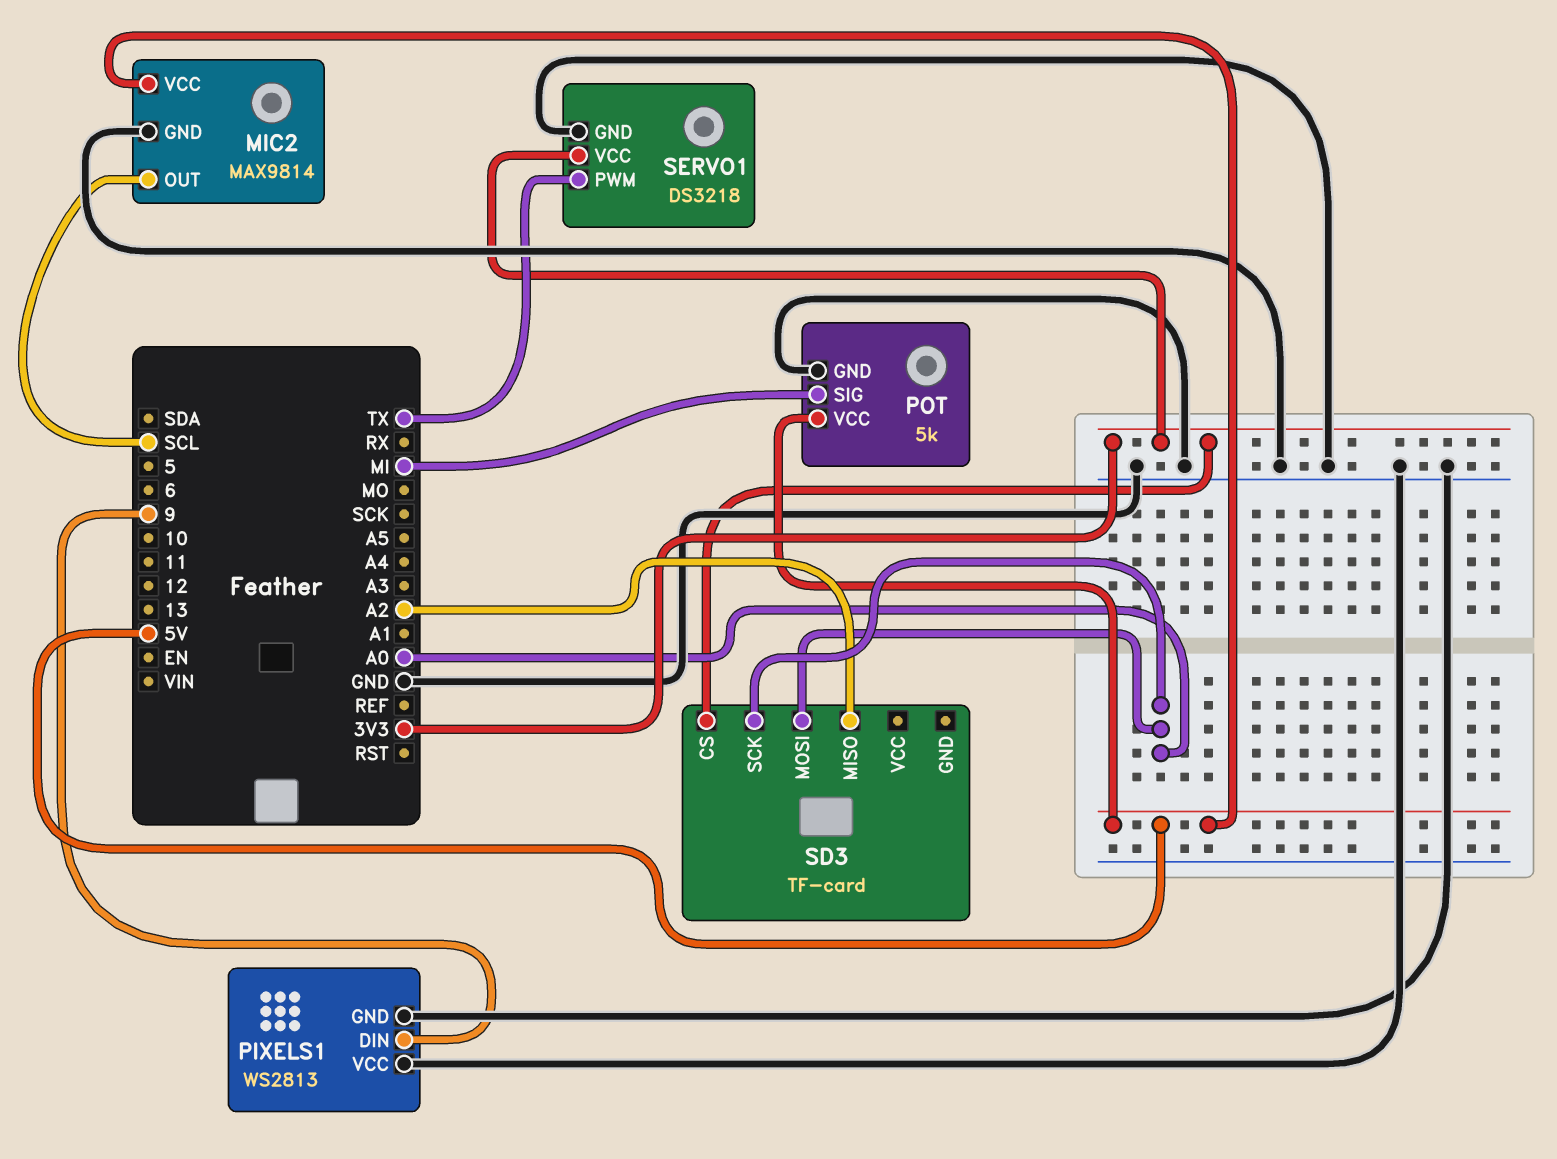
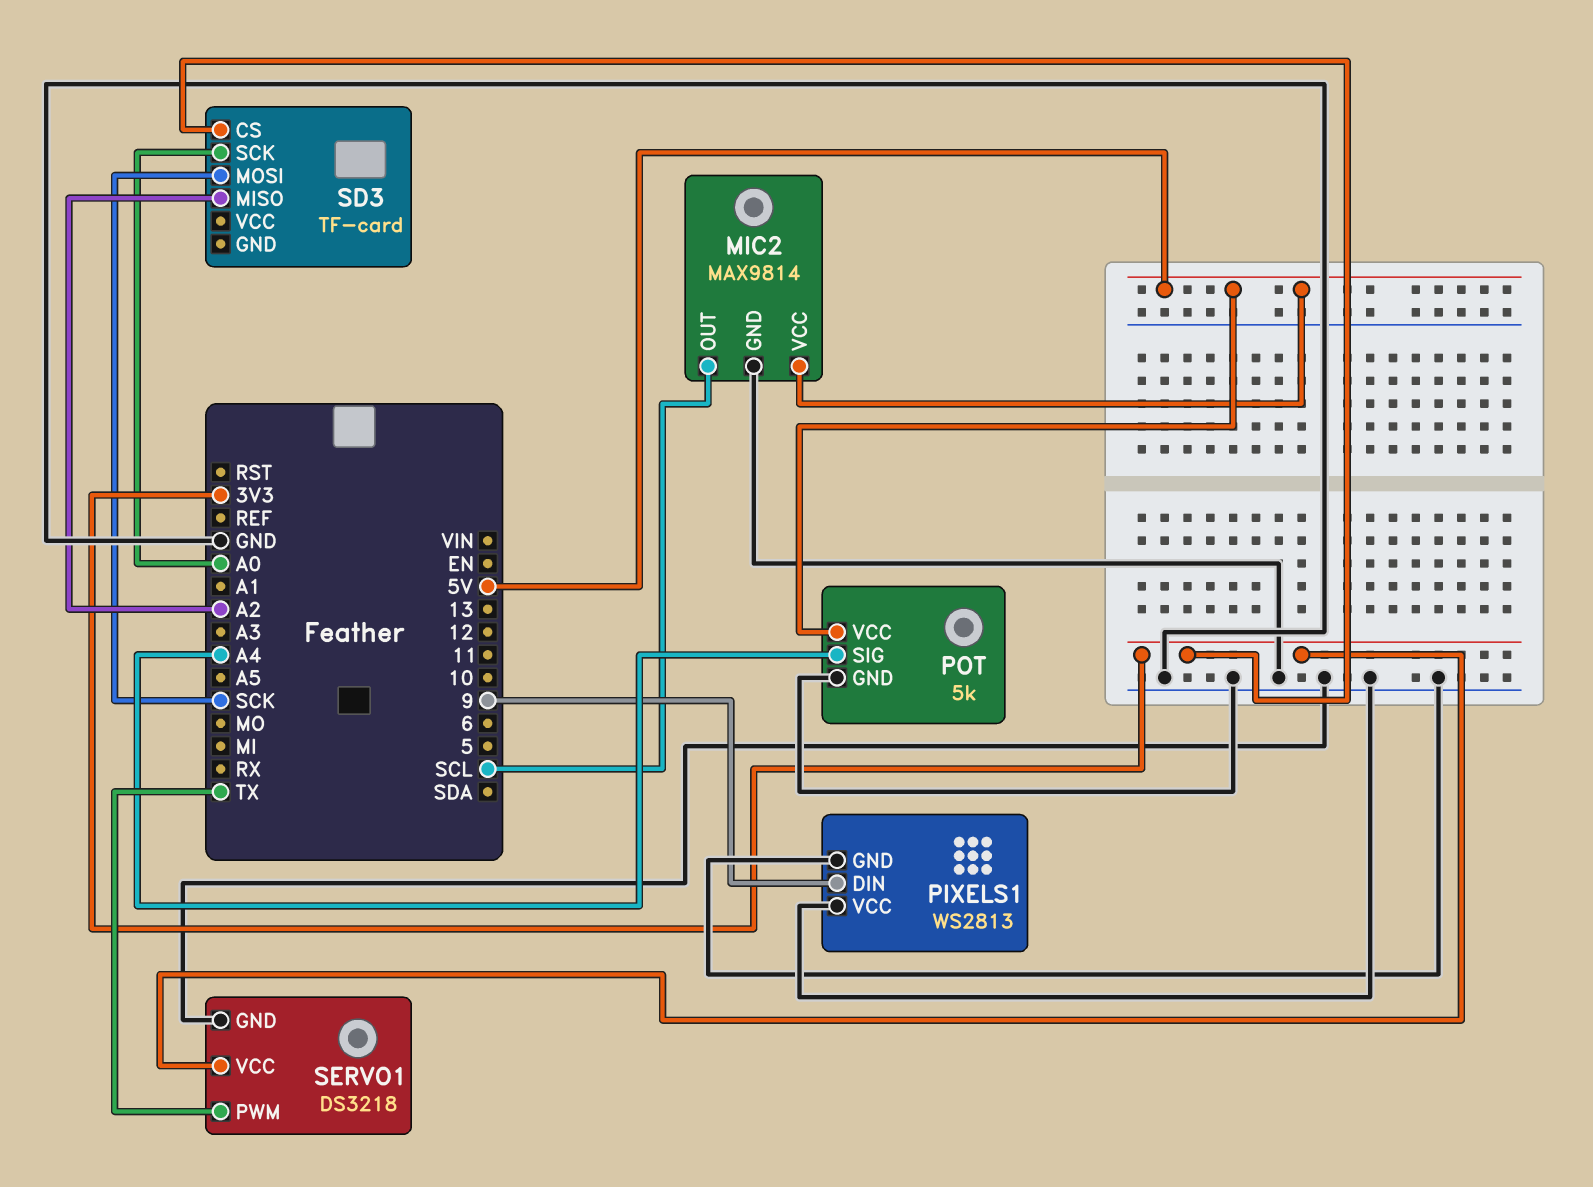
POT pin SIG: MI -> A4
SD3 pin MOSI: A0 -> SCK

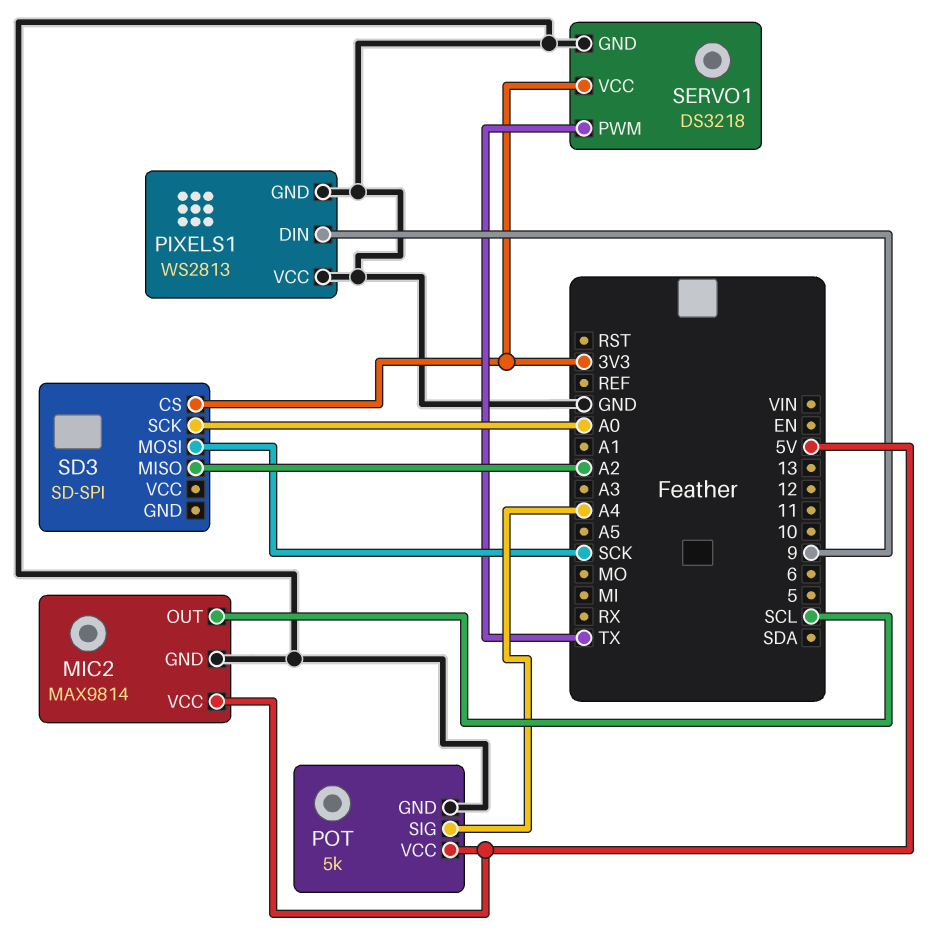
SD3: TF-card -> SD-SPI

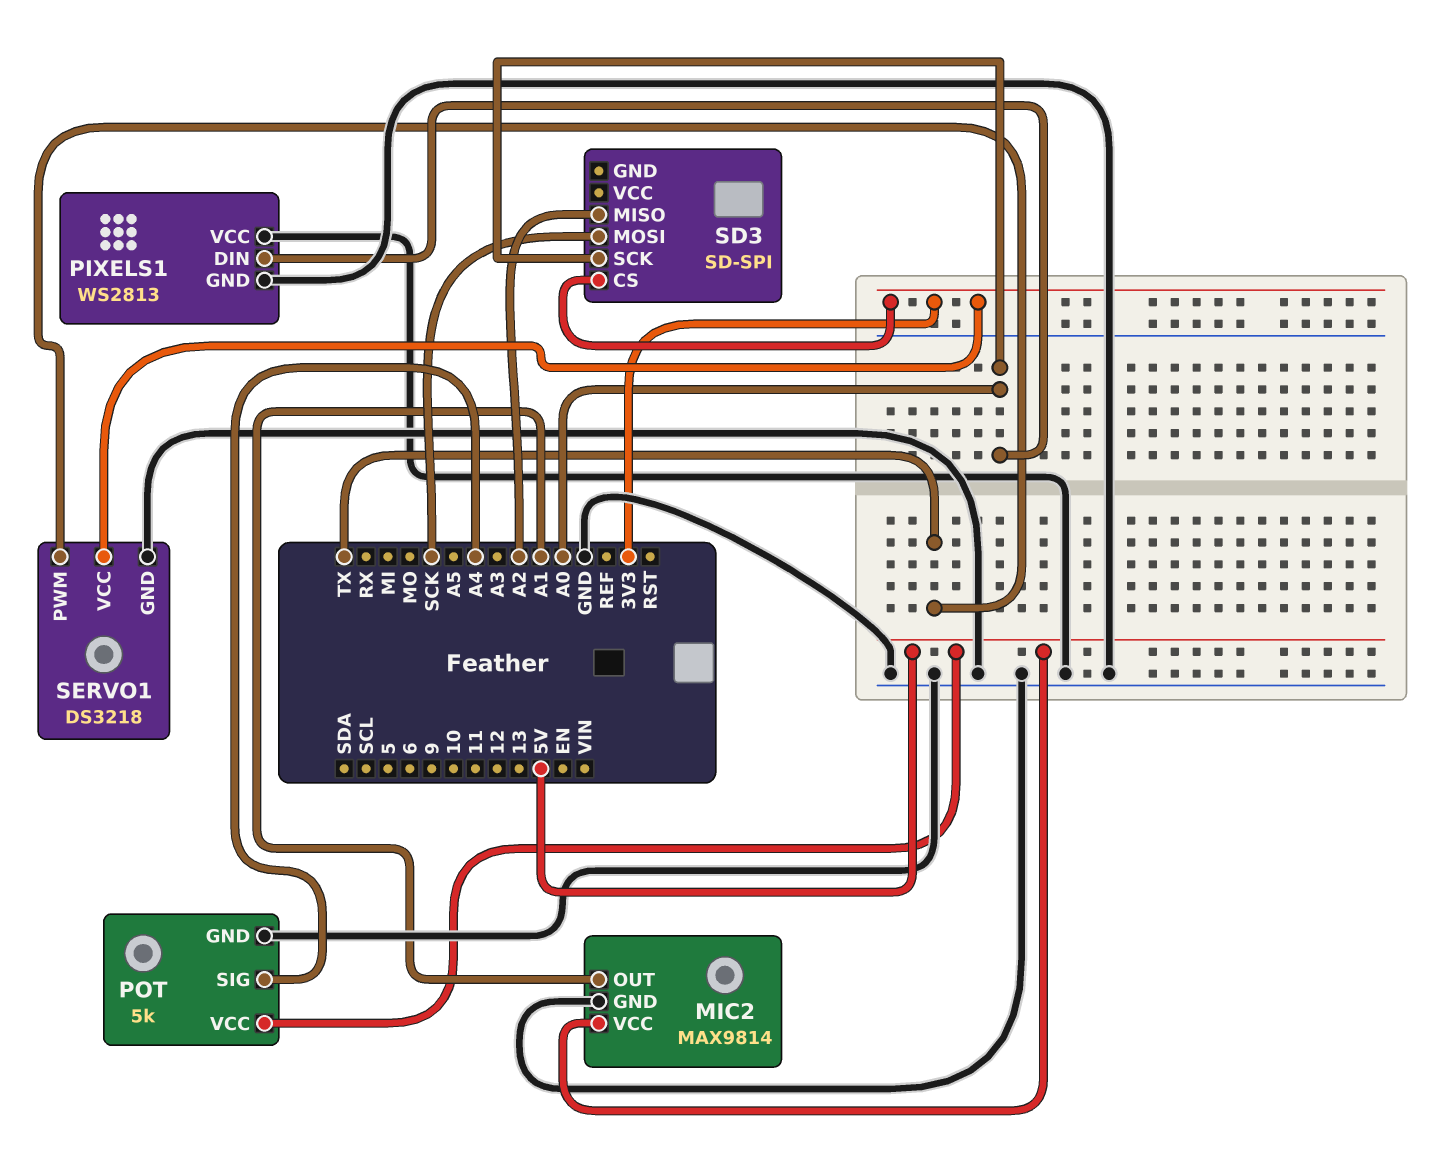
MIC2 pin OUT: SCL -> A1
PIXELS1 pin DIN: 9 -> A0

